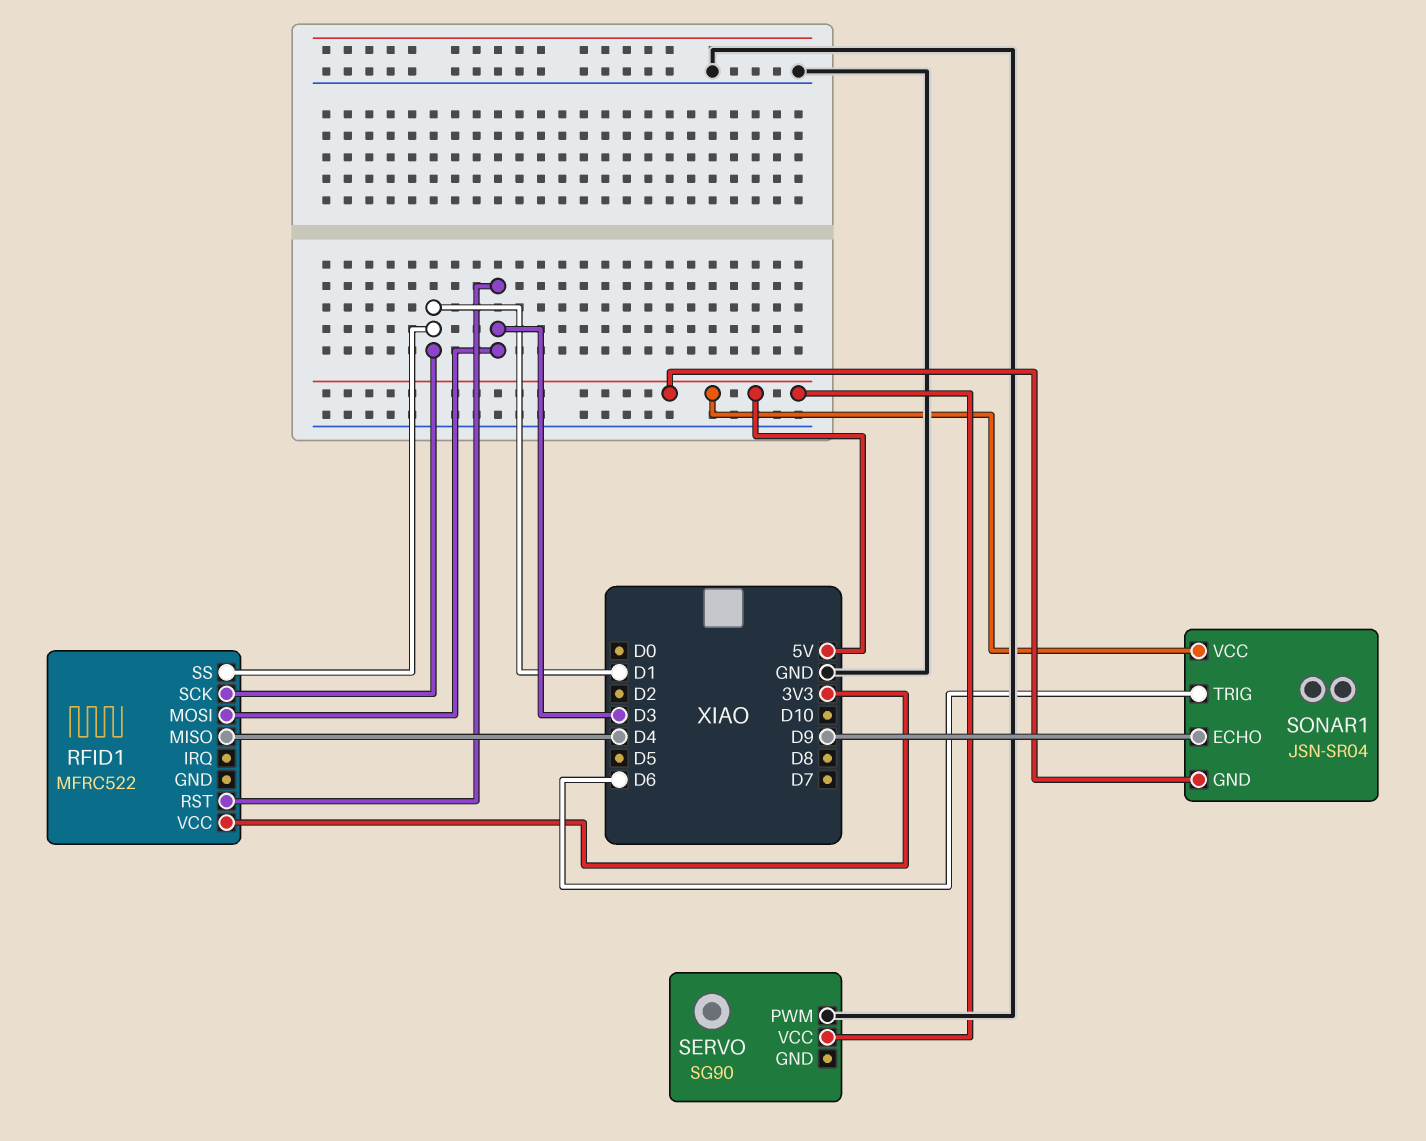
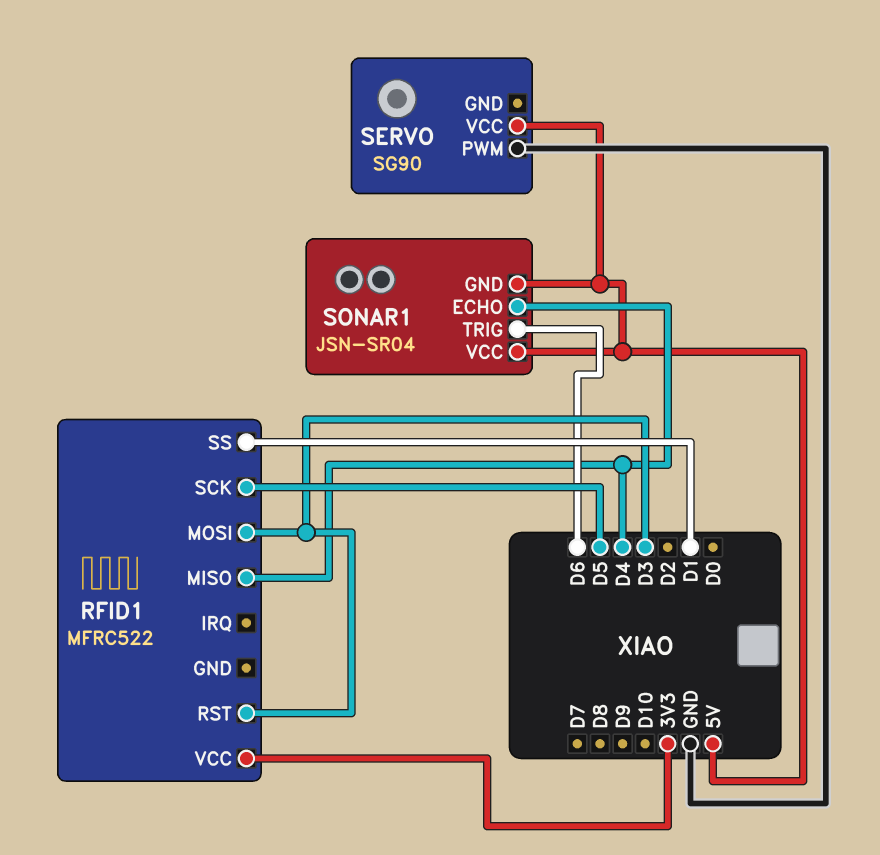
RFID1 pin SCK: D1 -> D5
SONAR1 pin ECHO: D9 -> D4

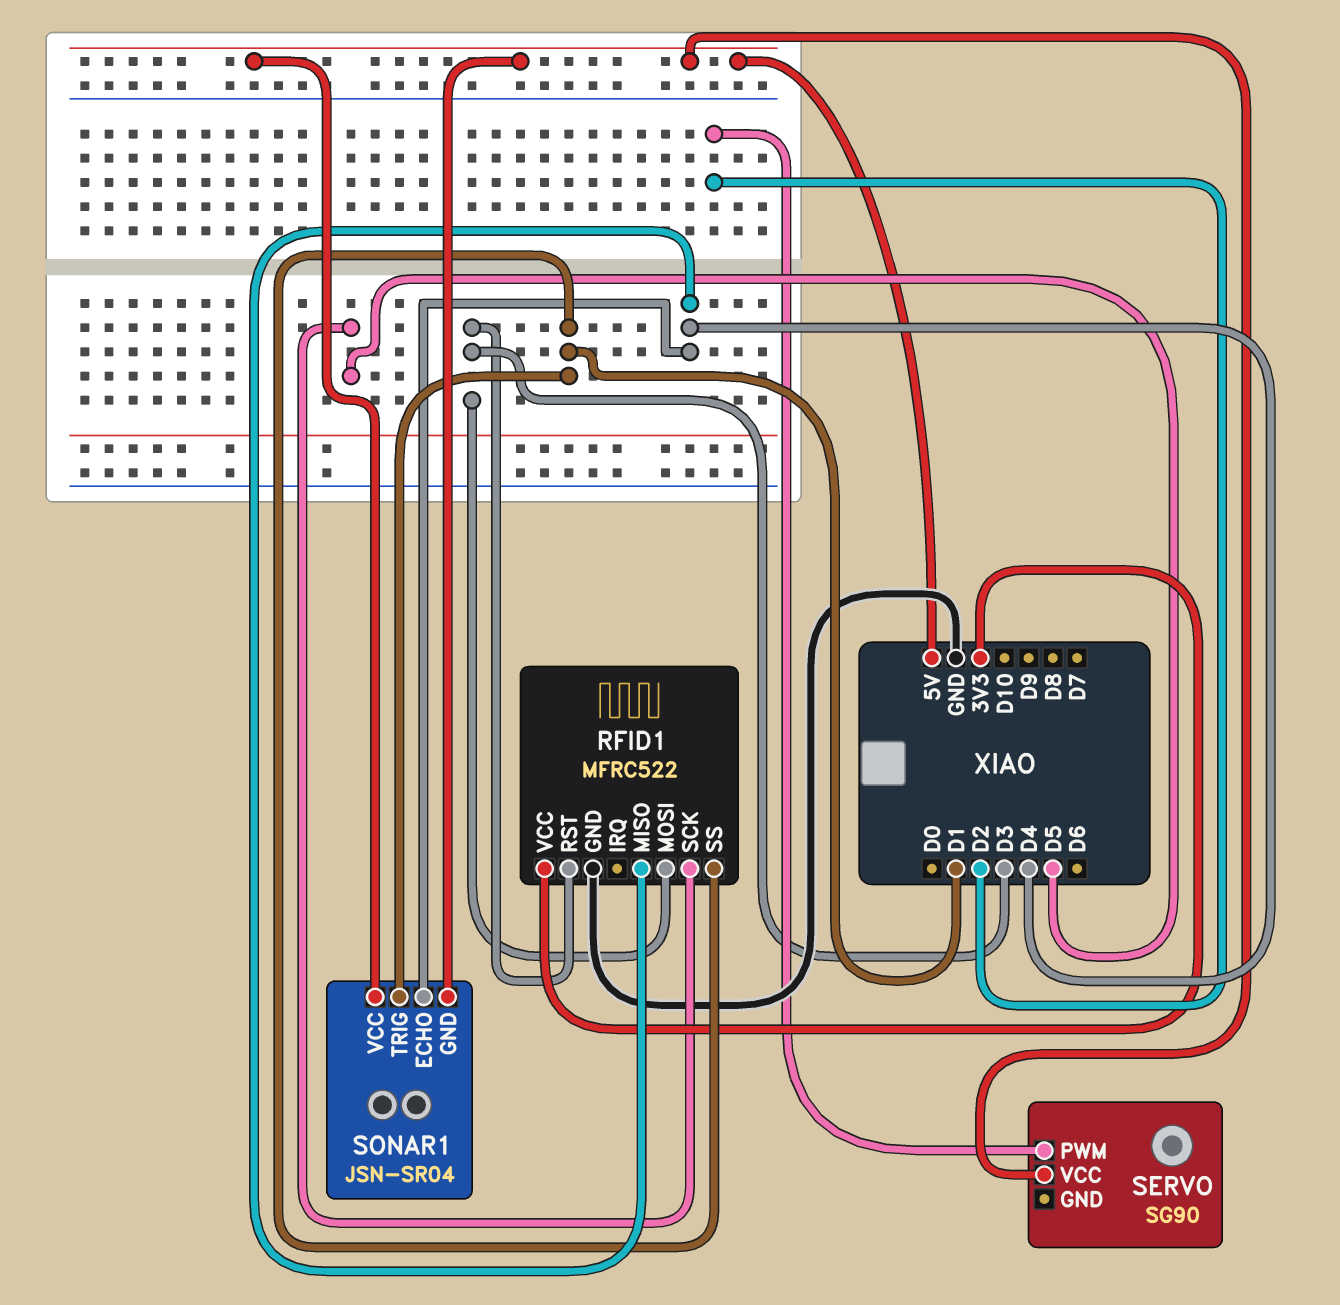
RFID1 pin GND: none -> GND
SERVO pin PWM: GND -> D2
SONAR1 pin TRIG: D6 -> D1

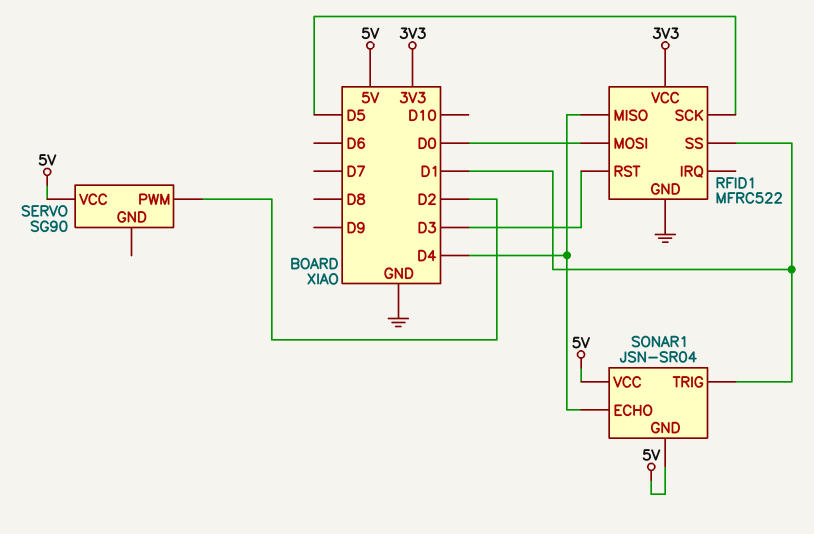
RFID1 pin MOSI: D3 -> D0

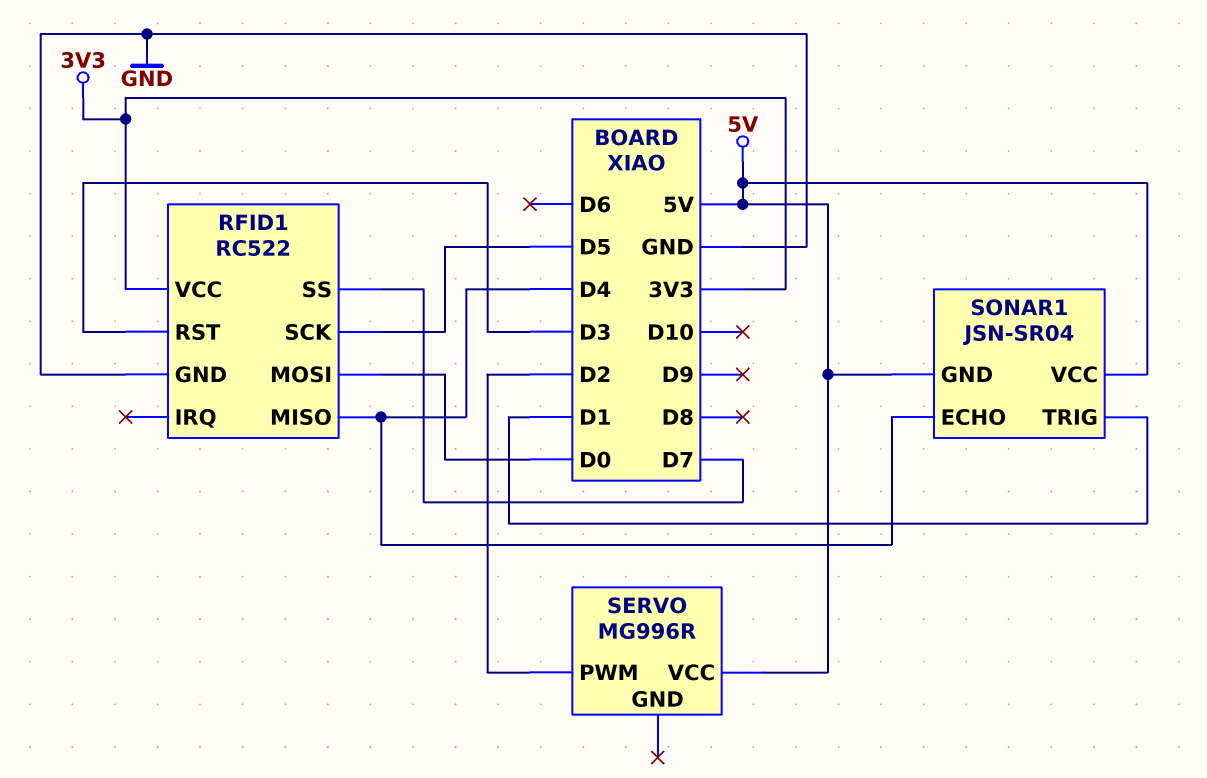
RFID1: MFRC522 -> RC522
RFID1 pin SS: D1 -> D7
SERVO: SG90 -> MG996R

